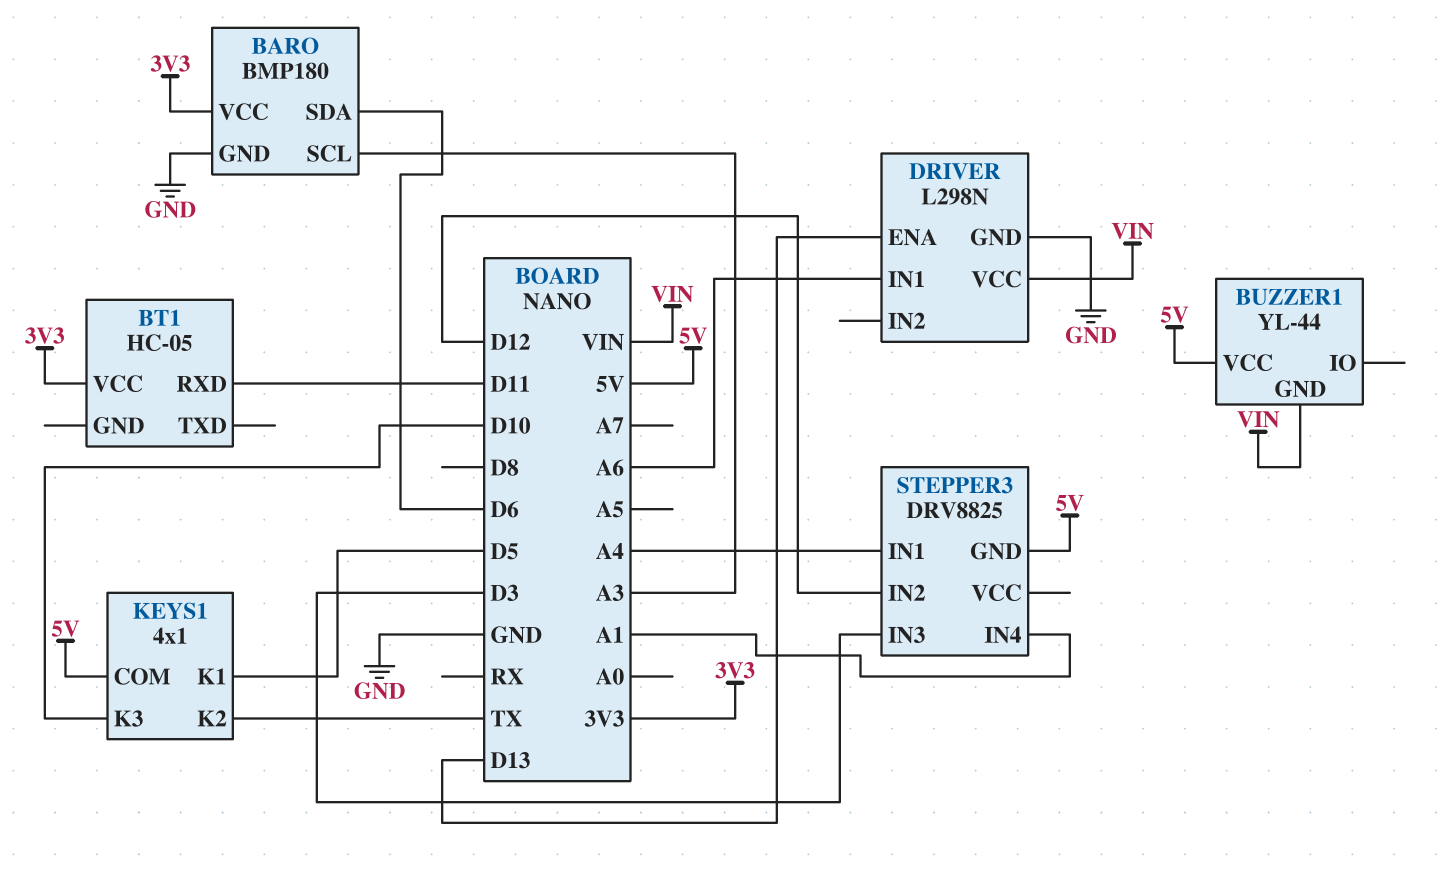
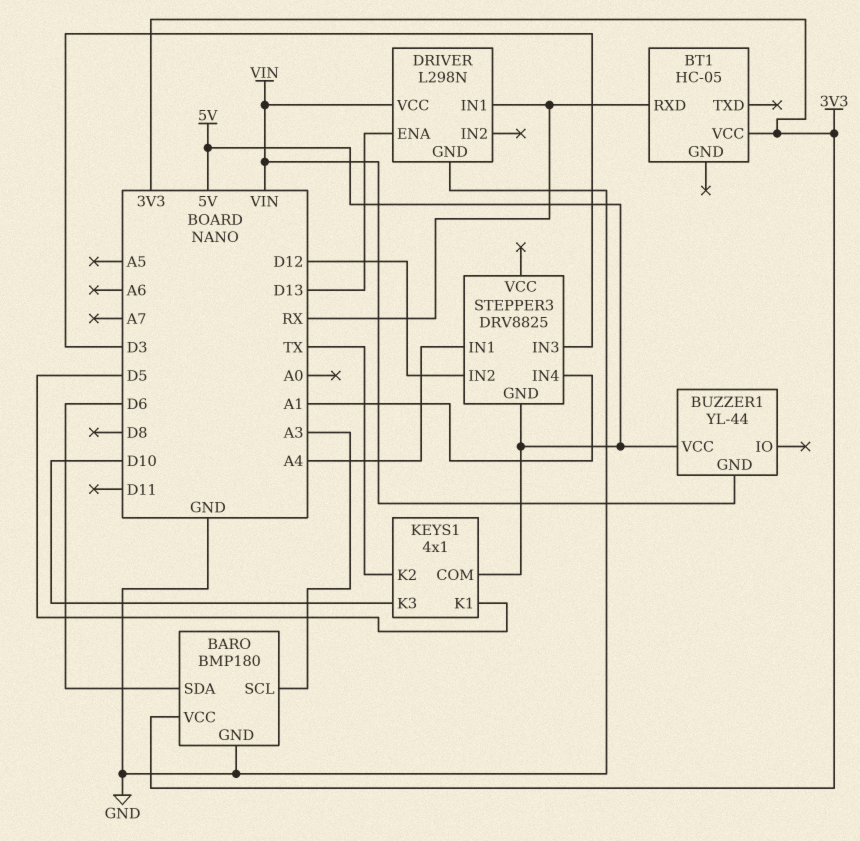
BT1 pin RXD: D11 -> RX
DRIVER pin IN1: A6 -> RX

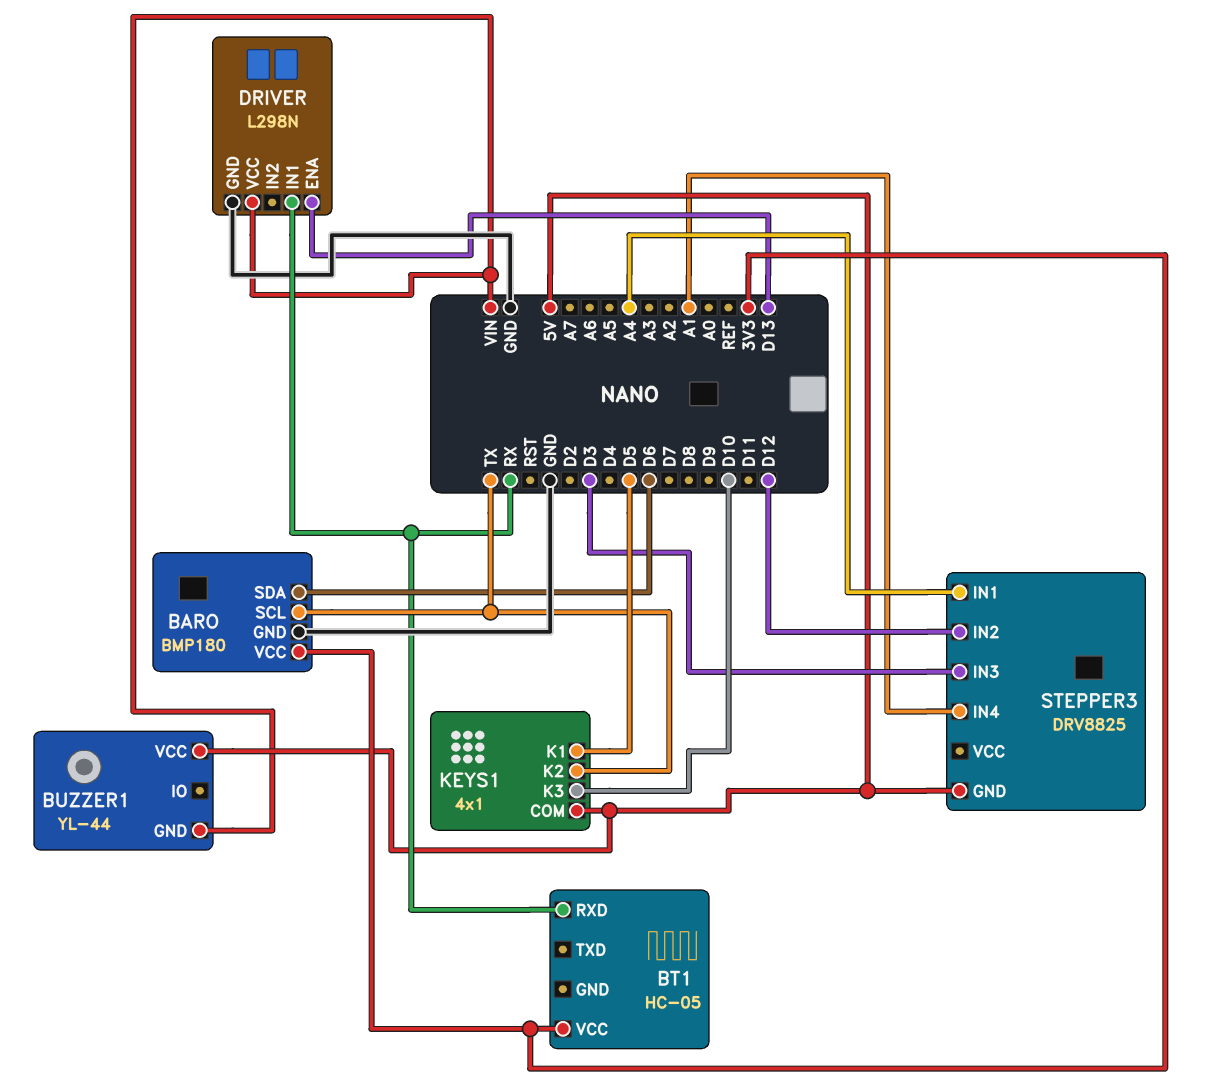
BARO pin SCL: A3 -> TX

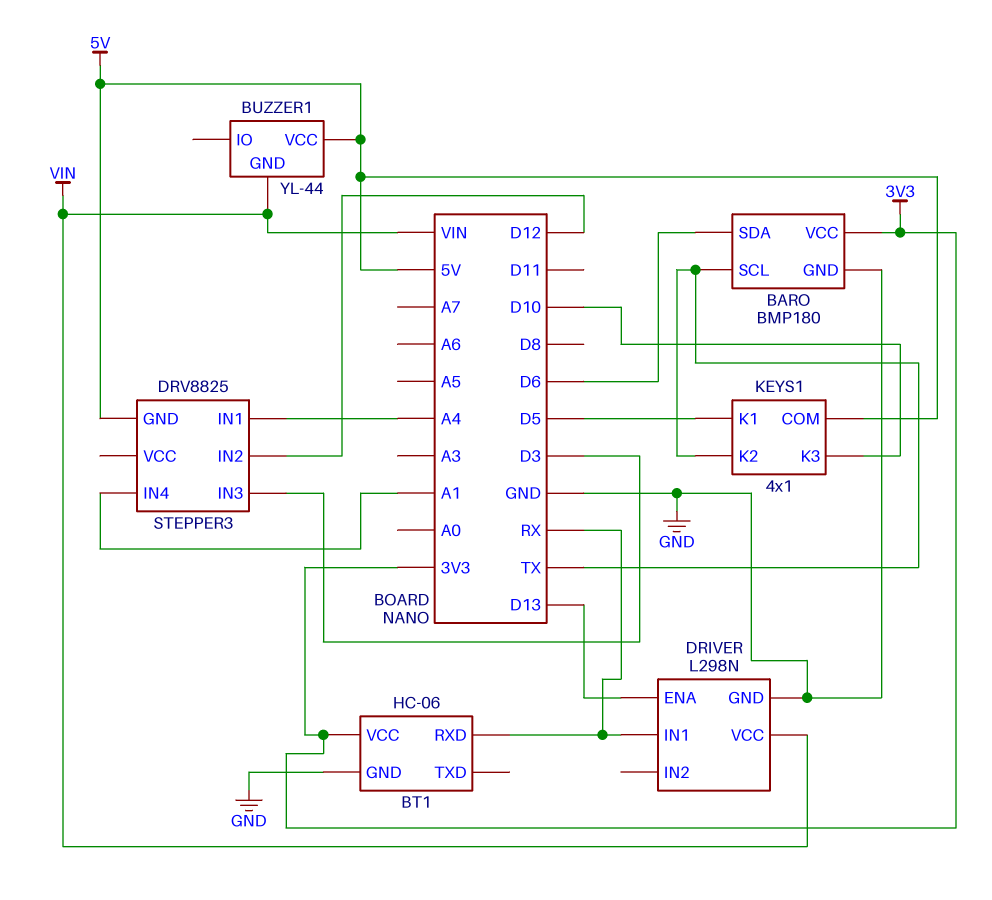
BT1: HC-05 -> HC-06
BT1 pin GND: none -> GND

